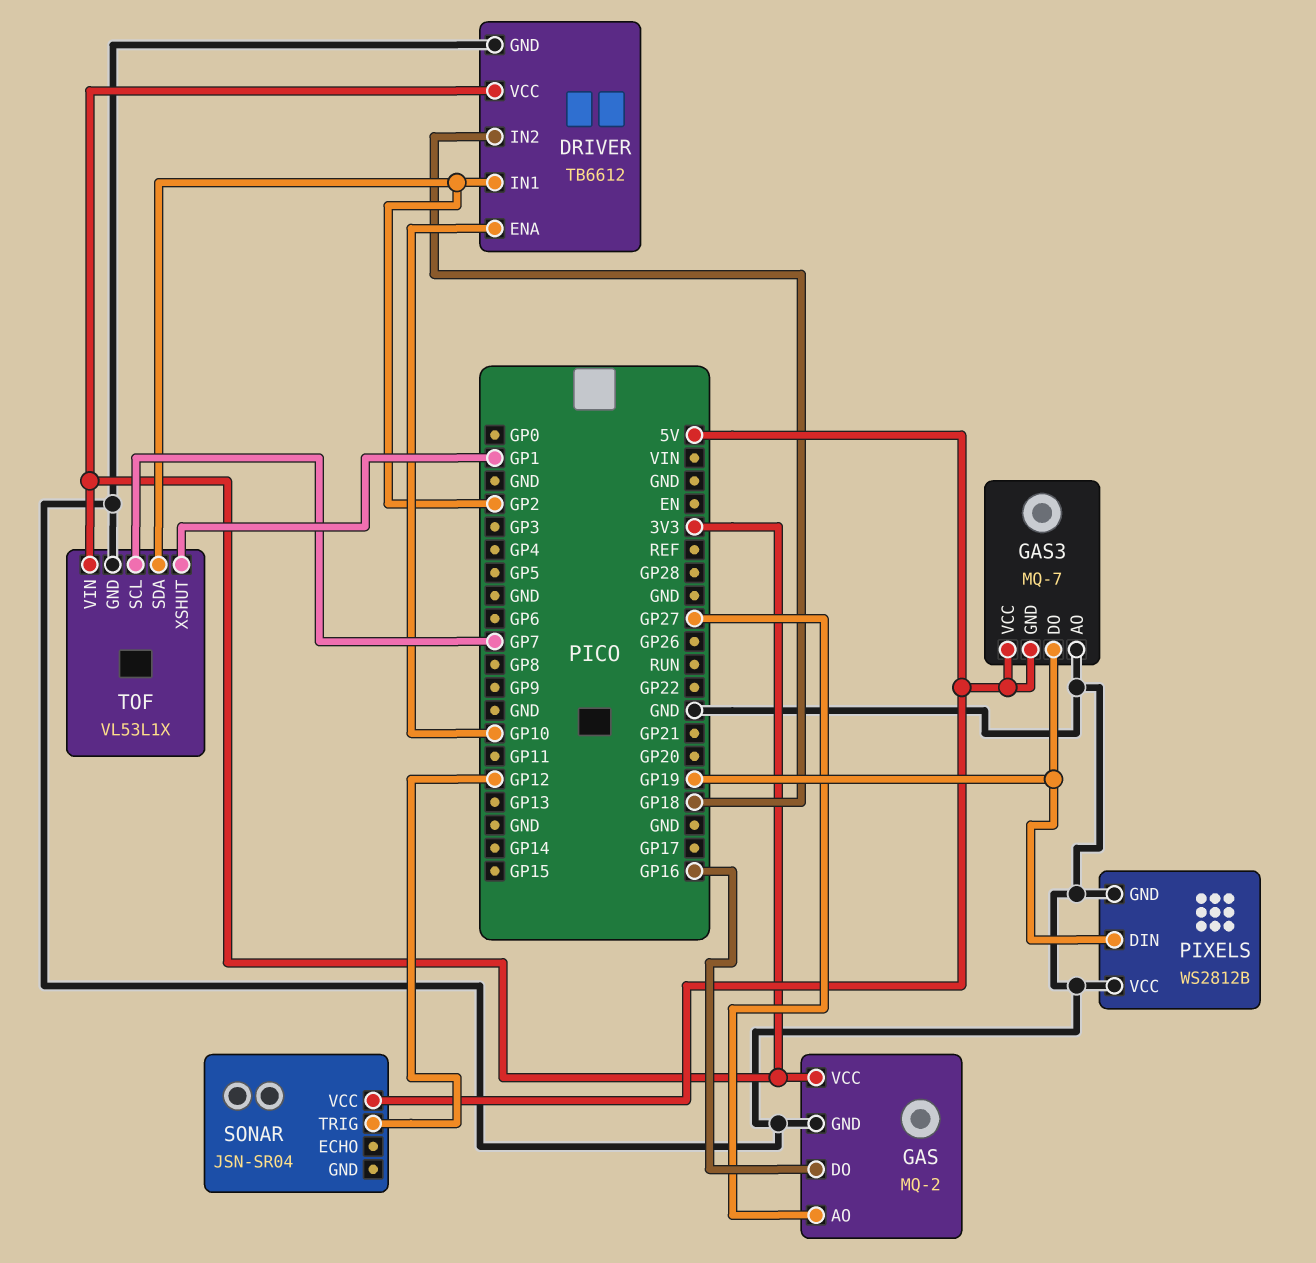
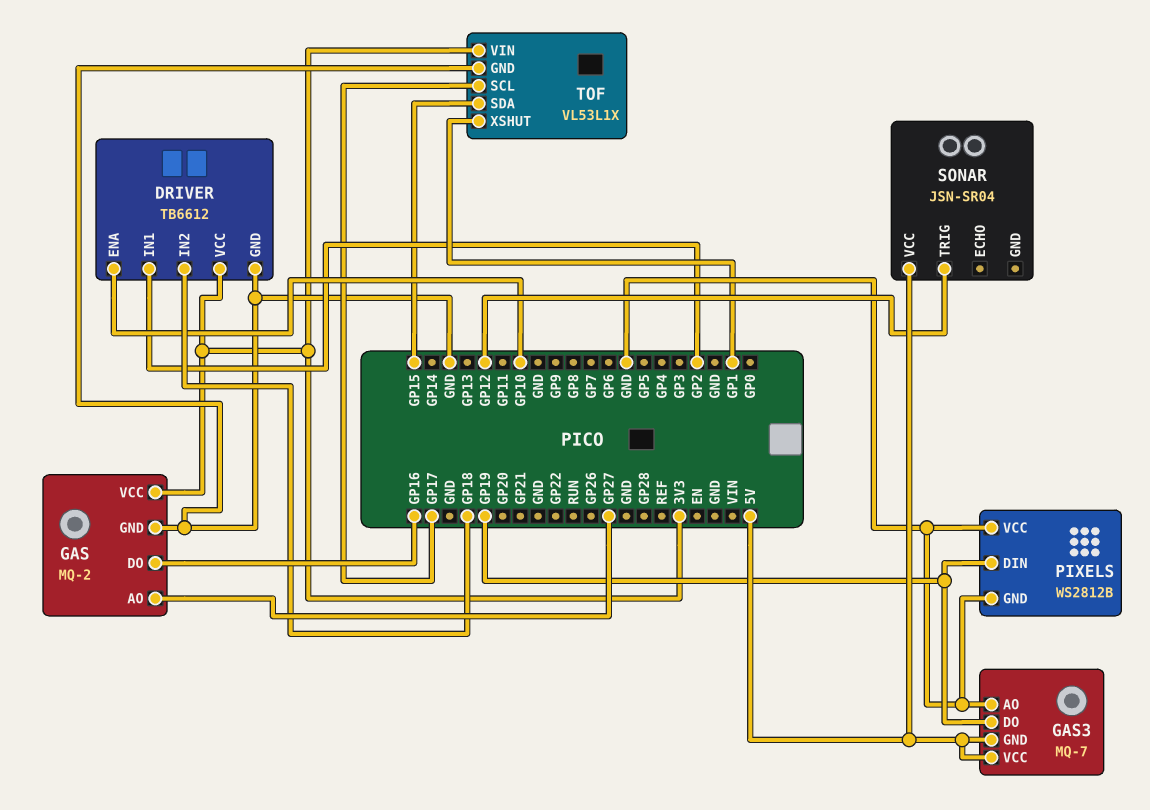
TOF pin SCL: GP7 -> GP17
TOF pin SDA: GP2 -> GP15

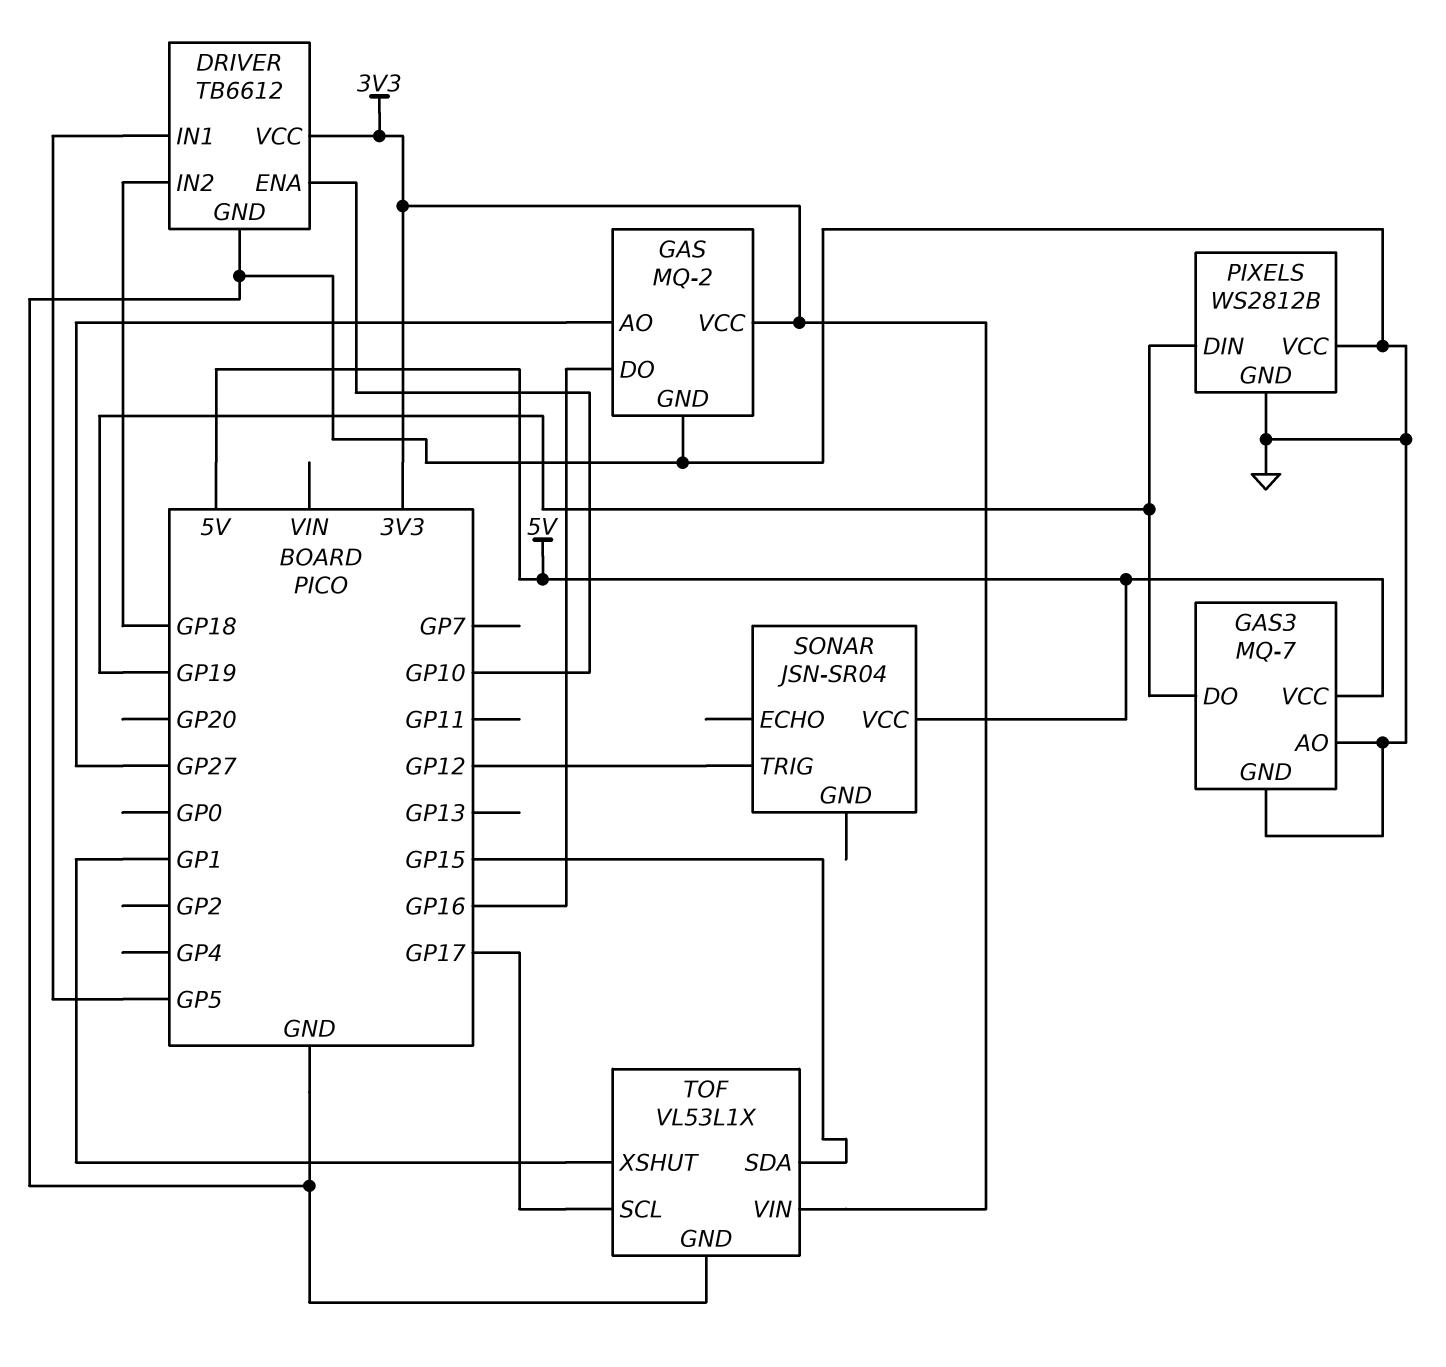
DRIVER pin IN1: GP2 -> GP5
GAS3 pin GND: 5V -> GND

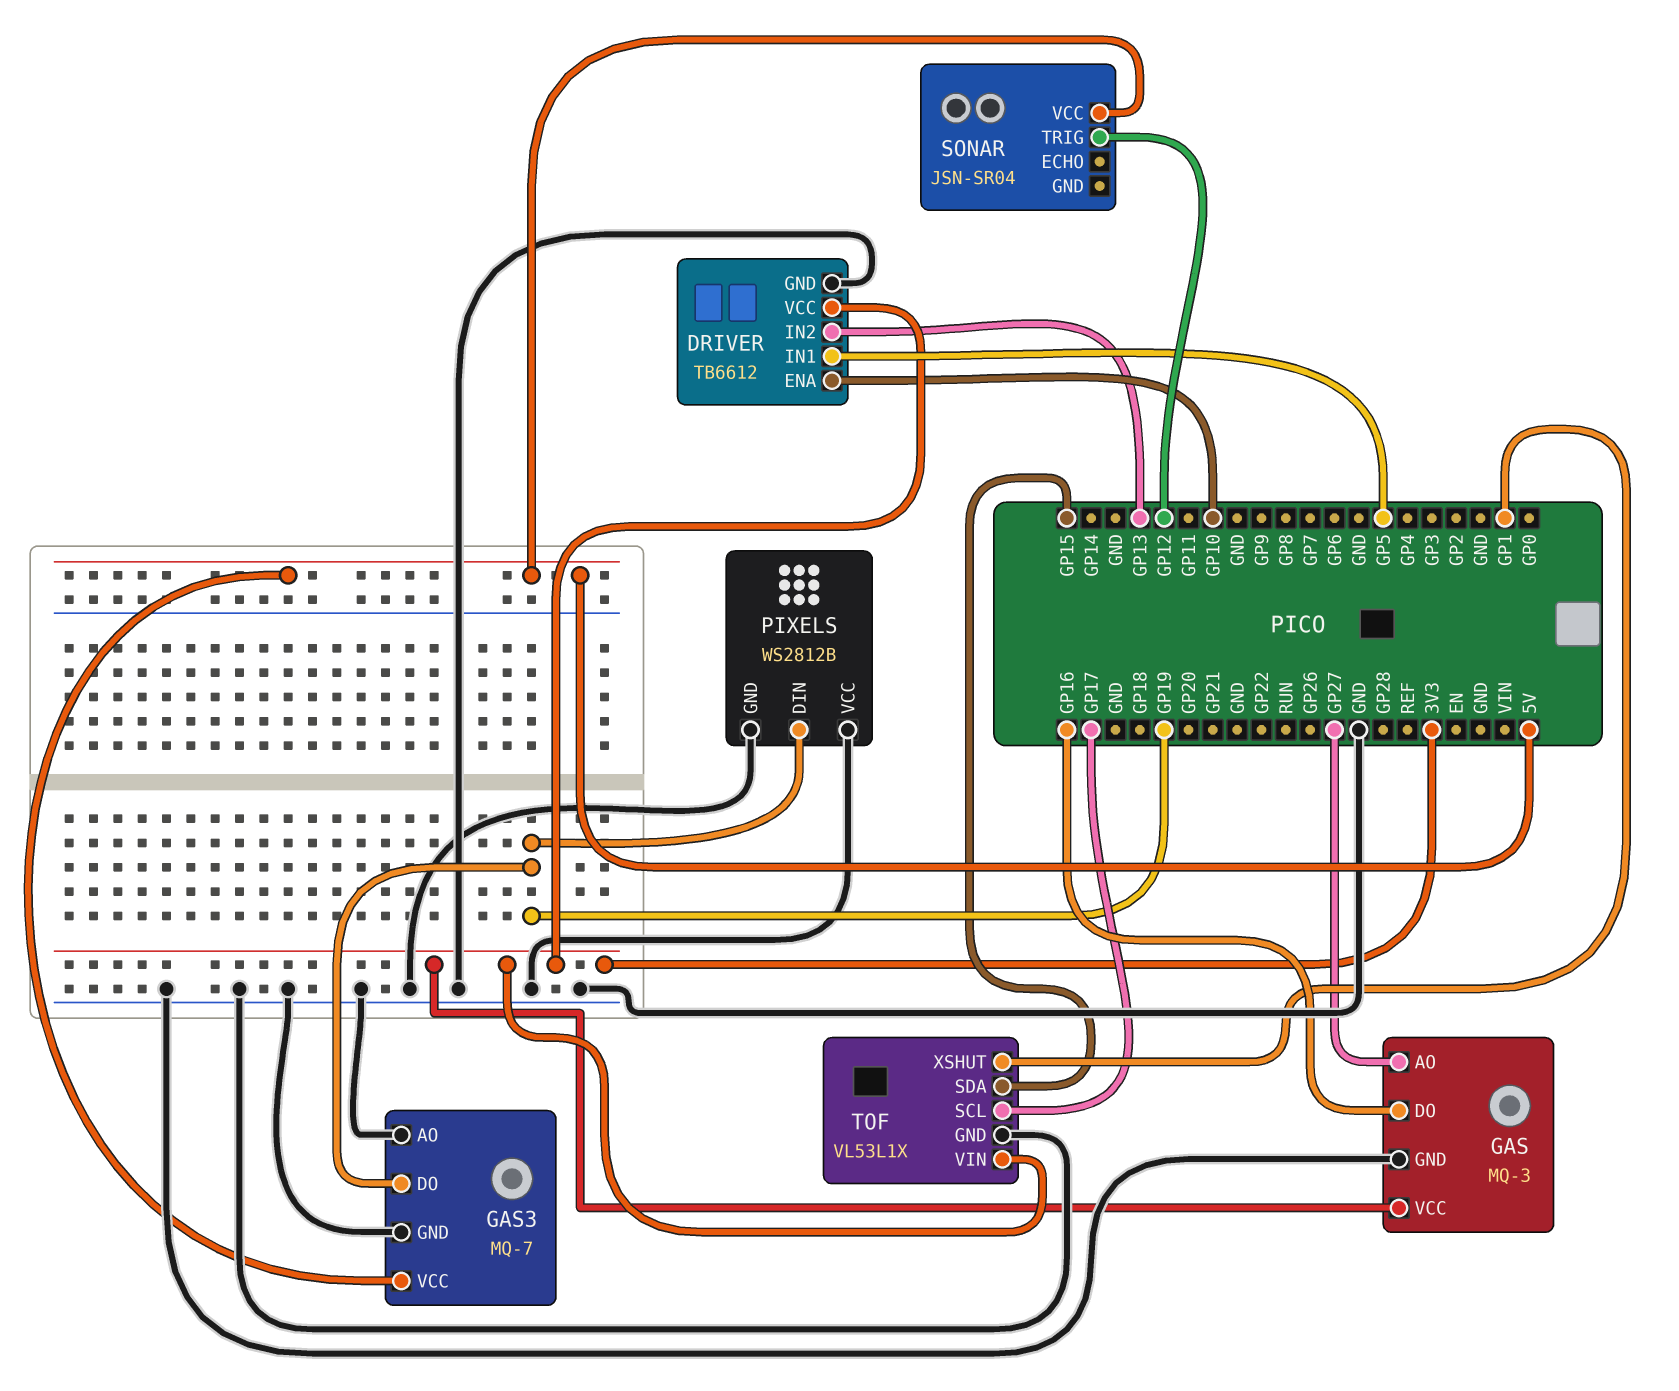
DRIVER pin IN2: GP18 -> GP13
GAS: MQ-2 -> MQ-3

